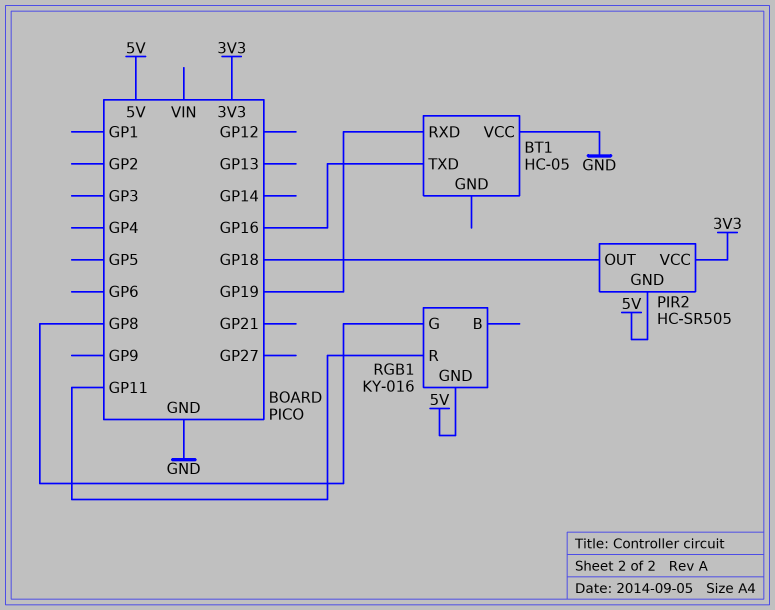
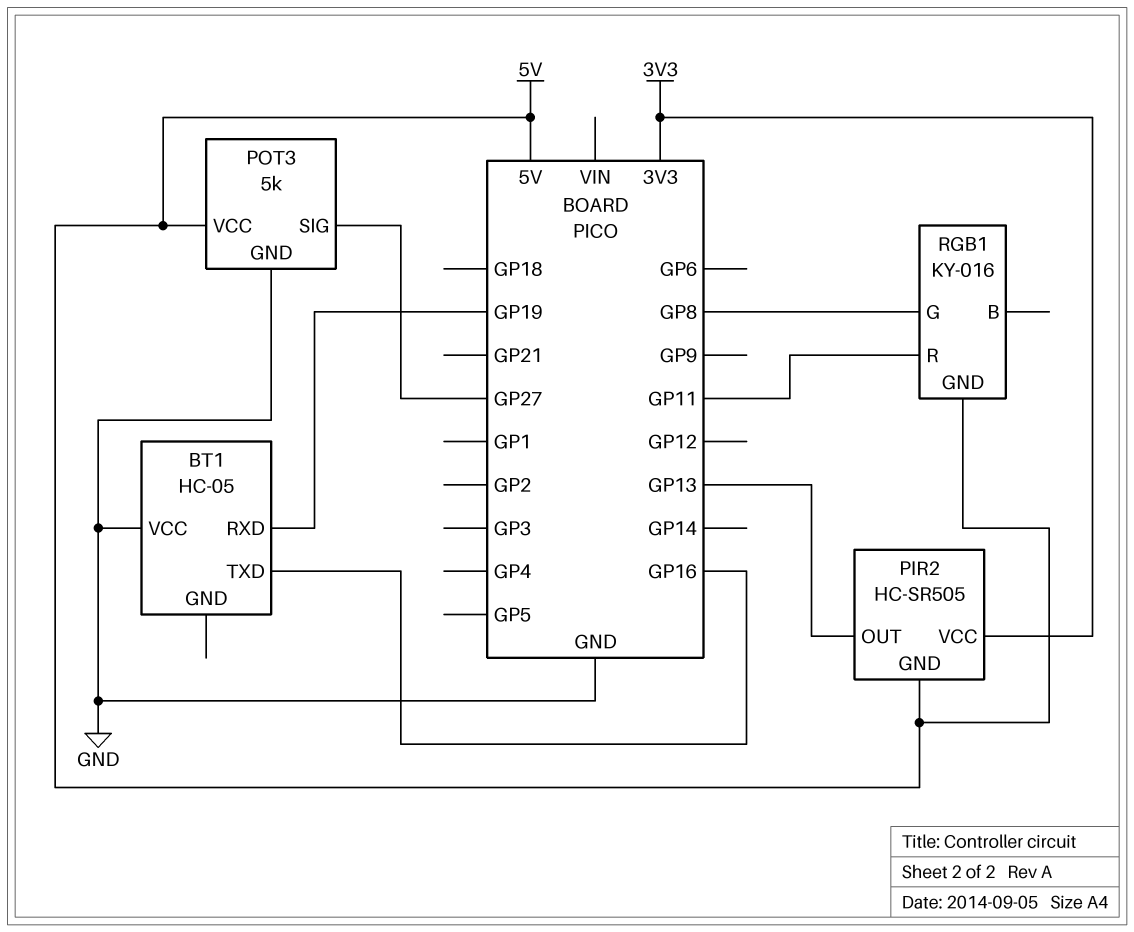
PIR2 pin OUT: GP18 -> GP13
POT3: none -> 5k
POT3 pin GND: none -> GND
POT3 pin SIG: none -> GP27
POT3 pin VCC: none -> 5V

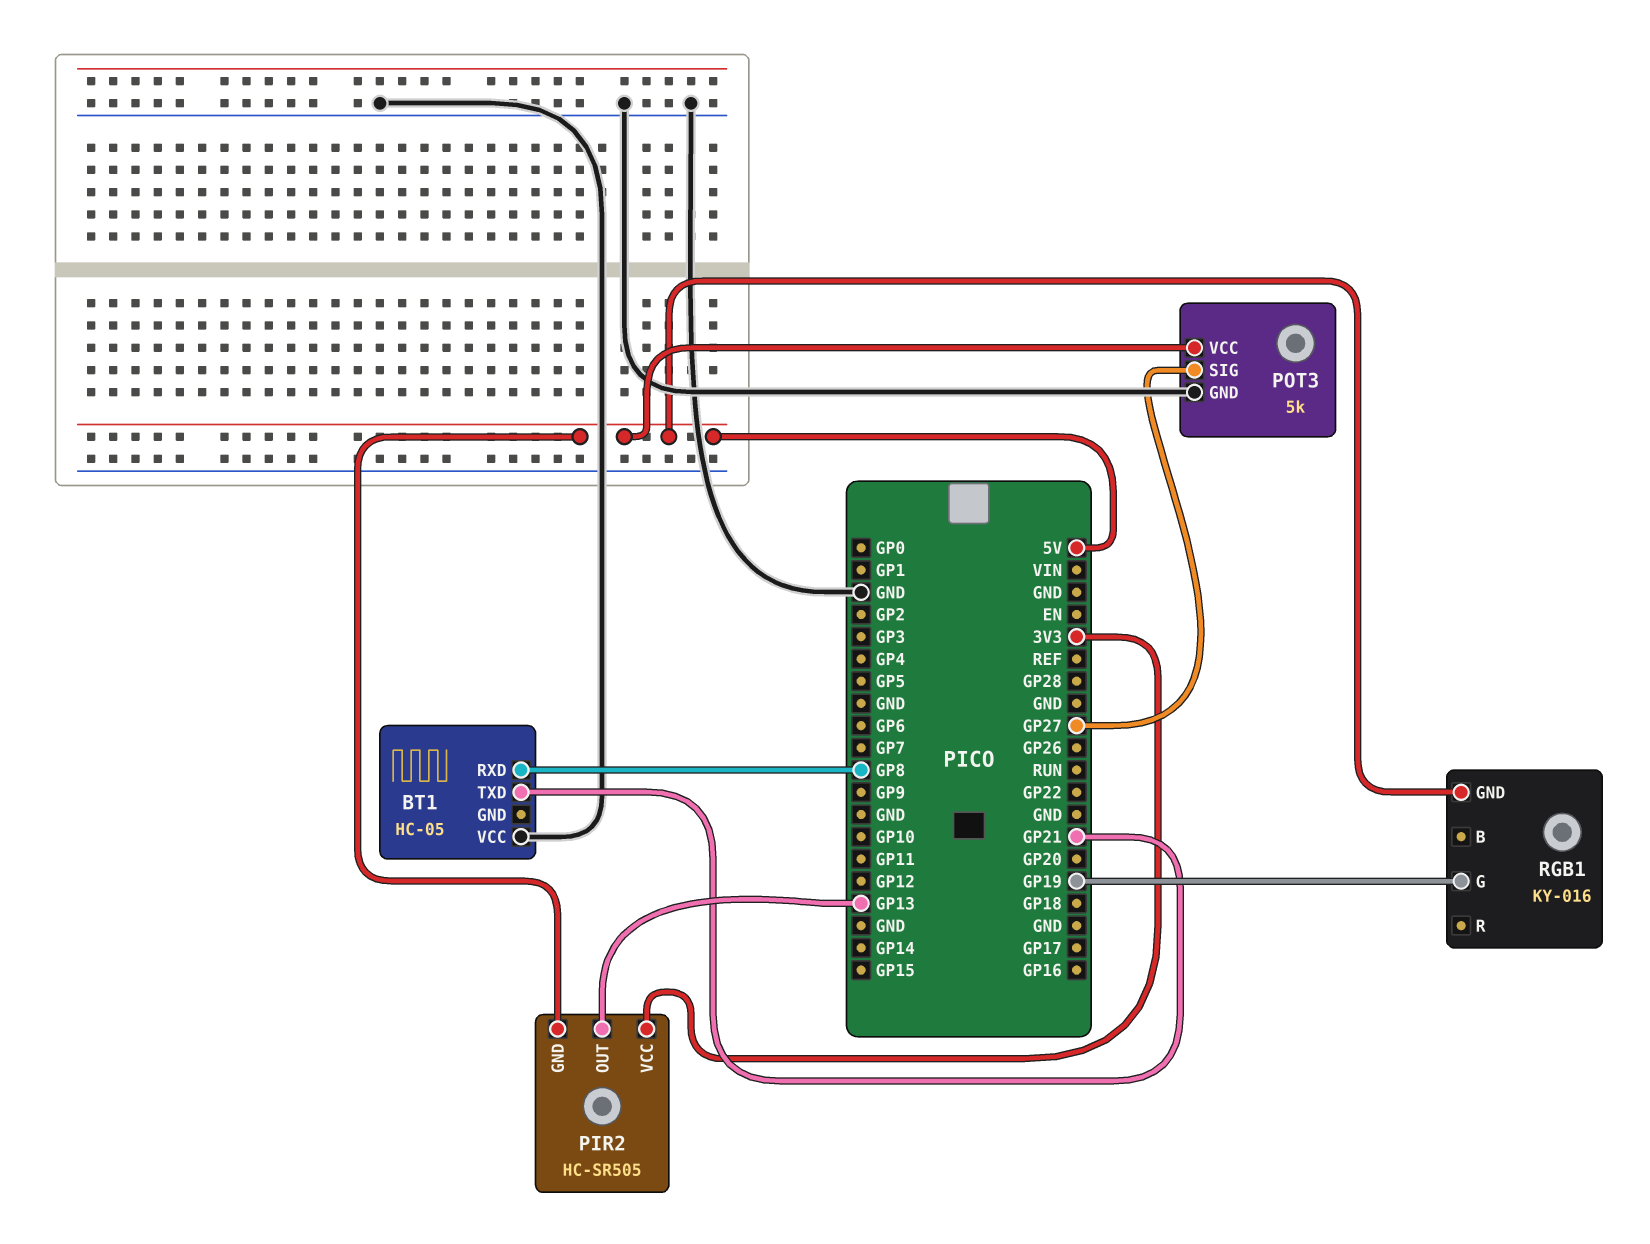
BT1 pin RXD: GP19 -> GP8
BT1 pin TXD: GP16 -> GP21
RGB1 pin G: GP8 -> GP19
RGB1 pin R: GP11 -> none

